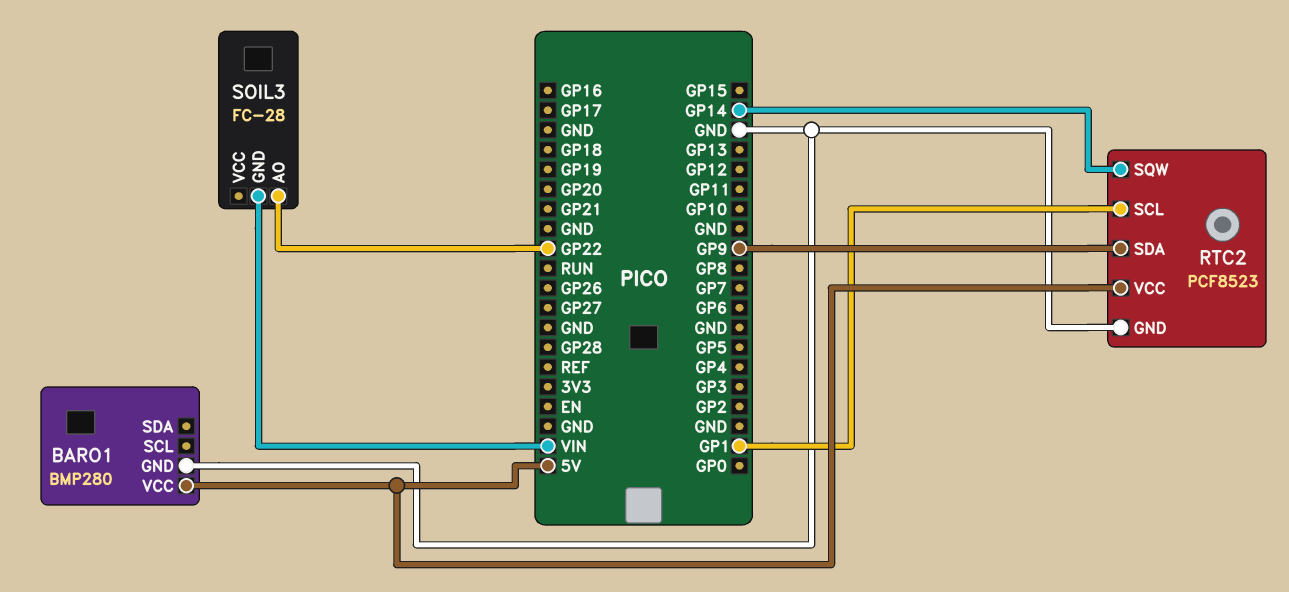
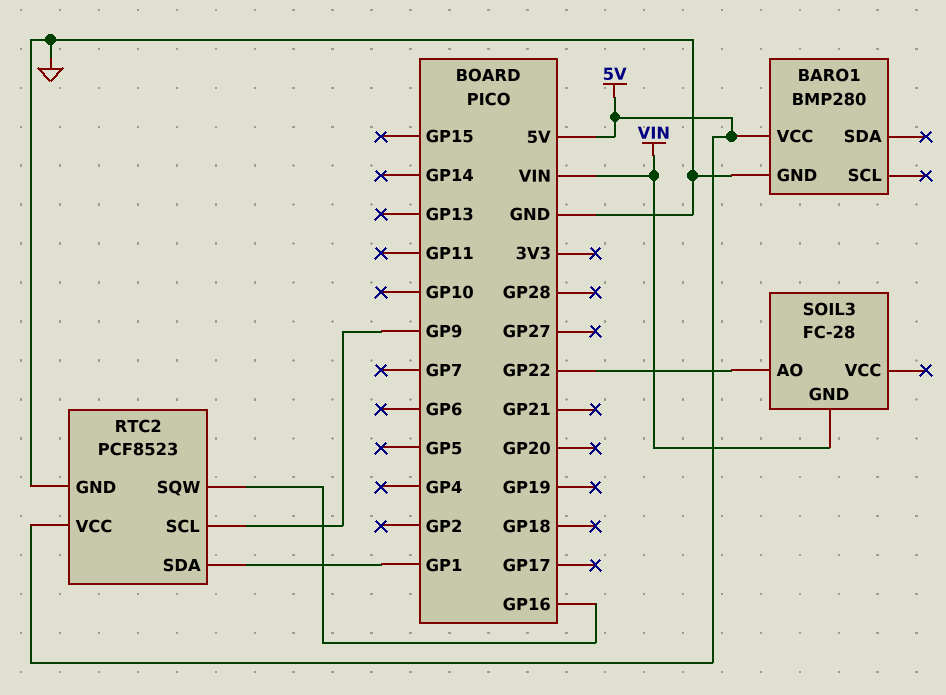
RTC2 pin SCL: GP1 -> GP9
RTC2 pin SDA: GP9 -> GP1
RTC2 pin SQW: GP14 -> GP16

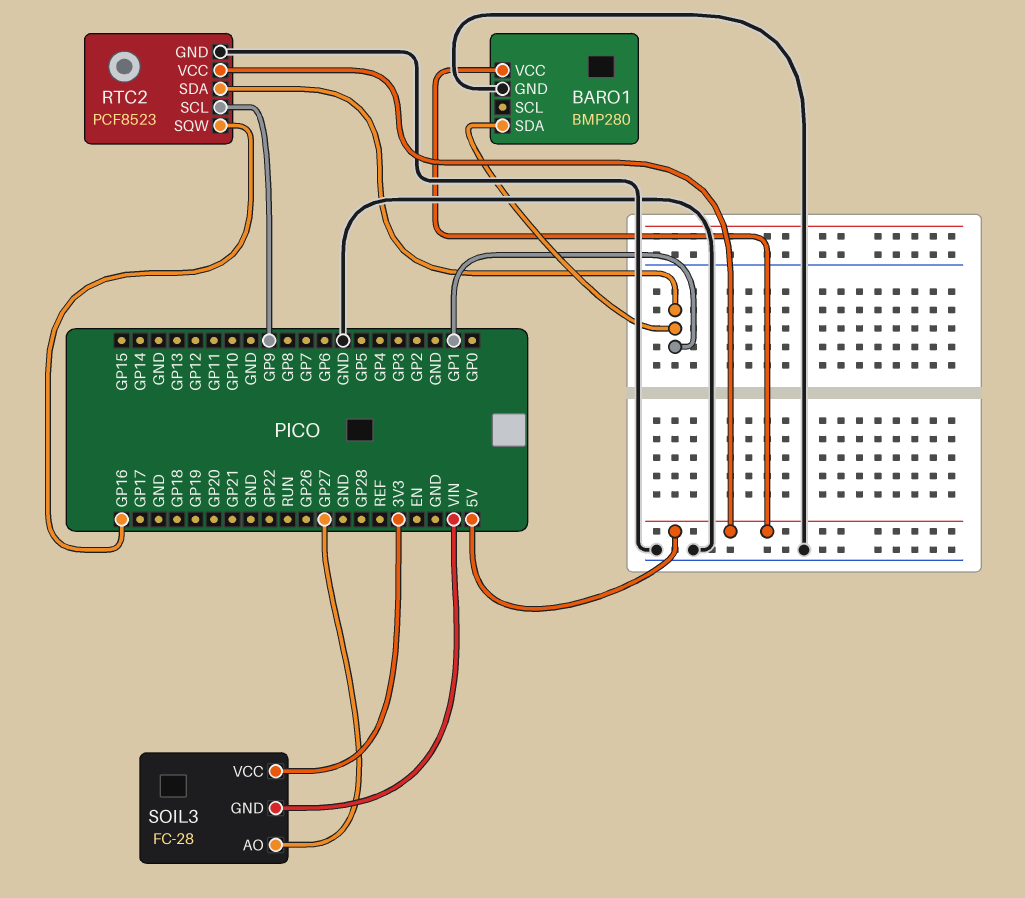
BARO1 pin SDA: none -> GP1
SOIL3 pin AO: GP22 -> GP27
SOIL3 pin VCC: none -> 3V3

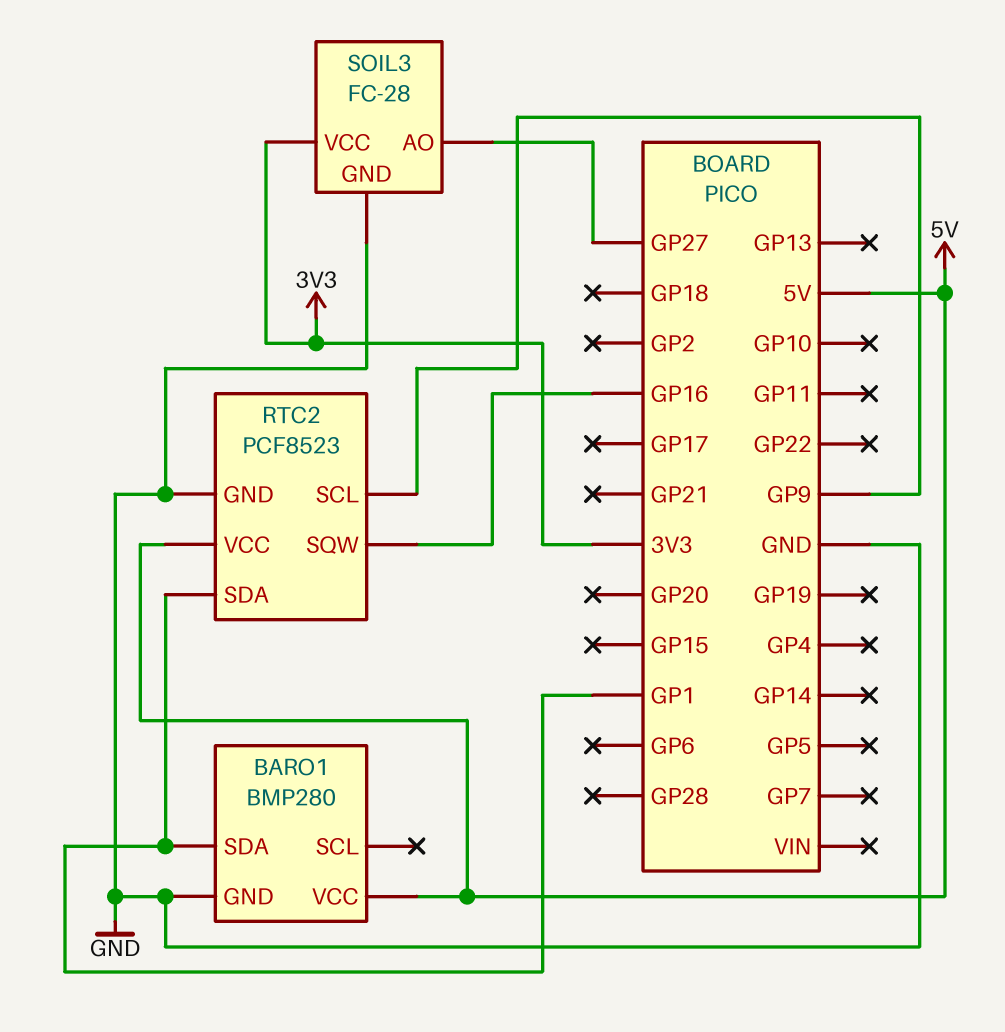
SOIL3 pin GND: VIN -> GND

